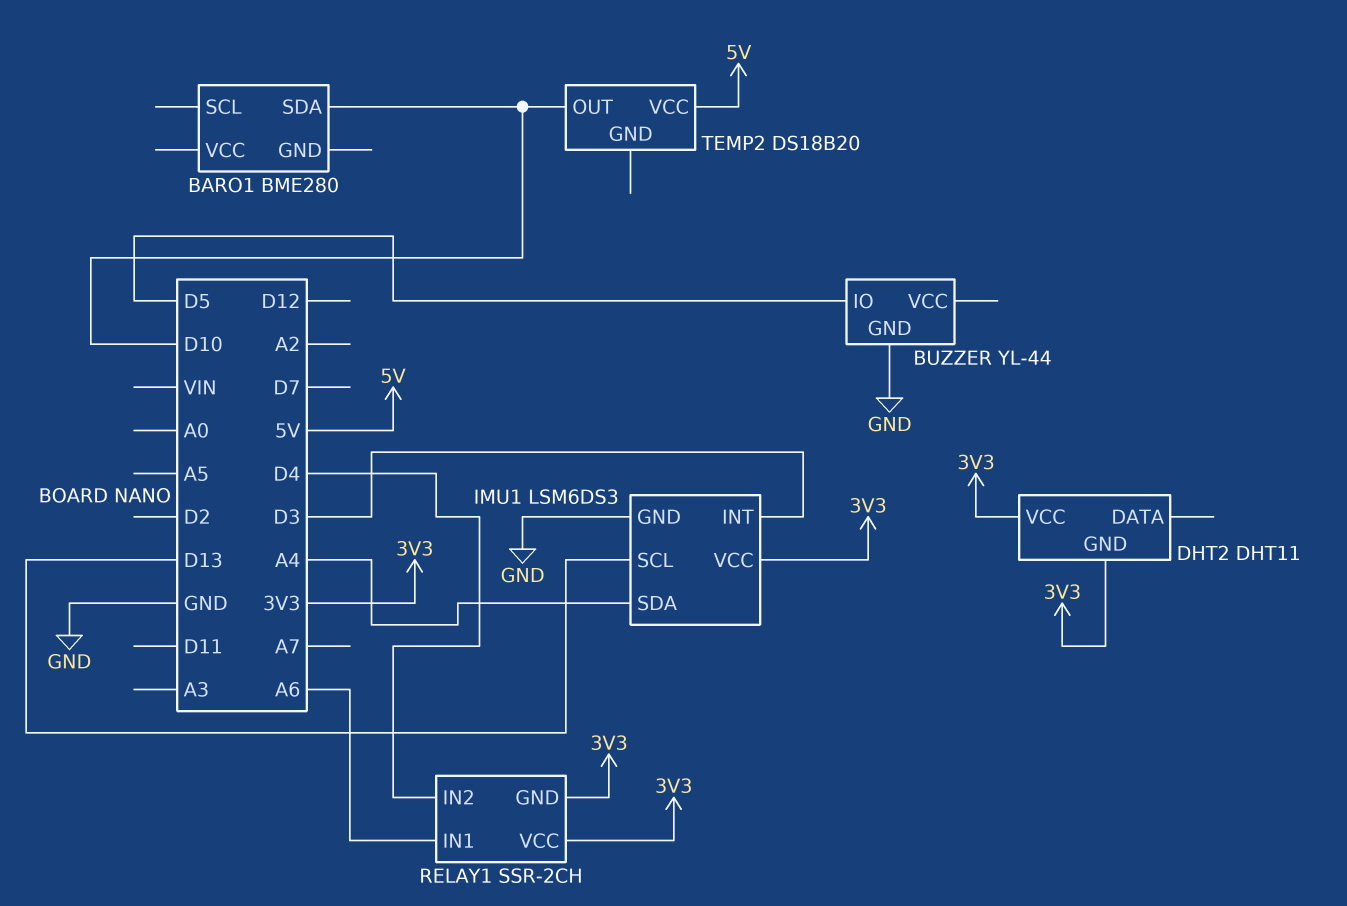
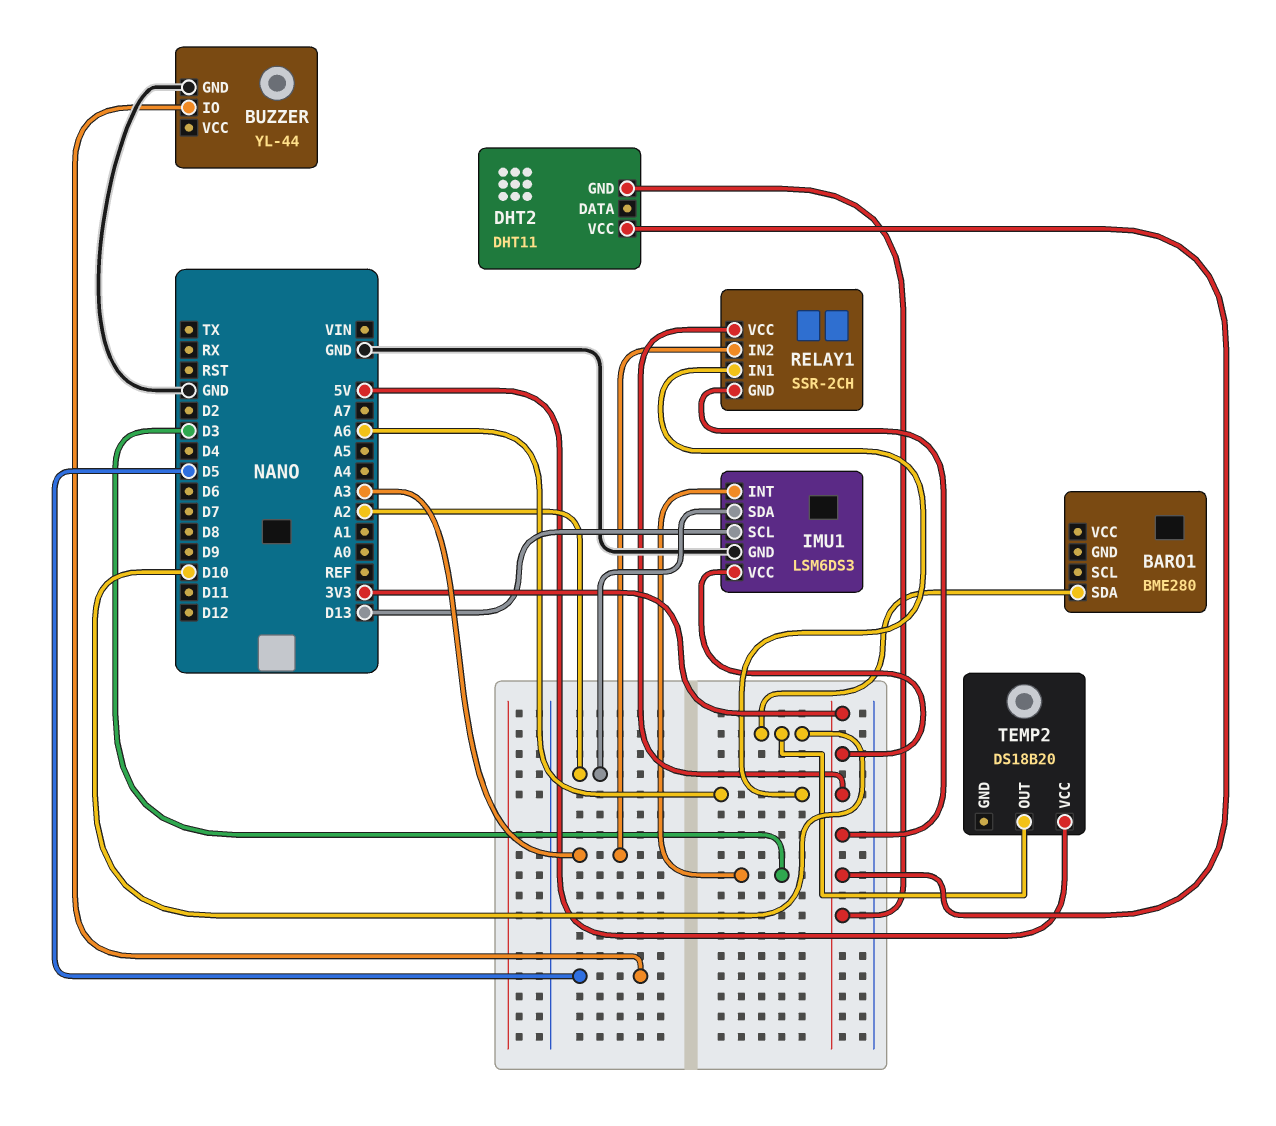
IMU1 pin SDA: A4 -> A2
RELAY1 pin IN2: D4 -> A3

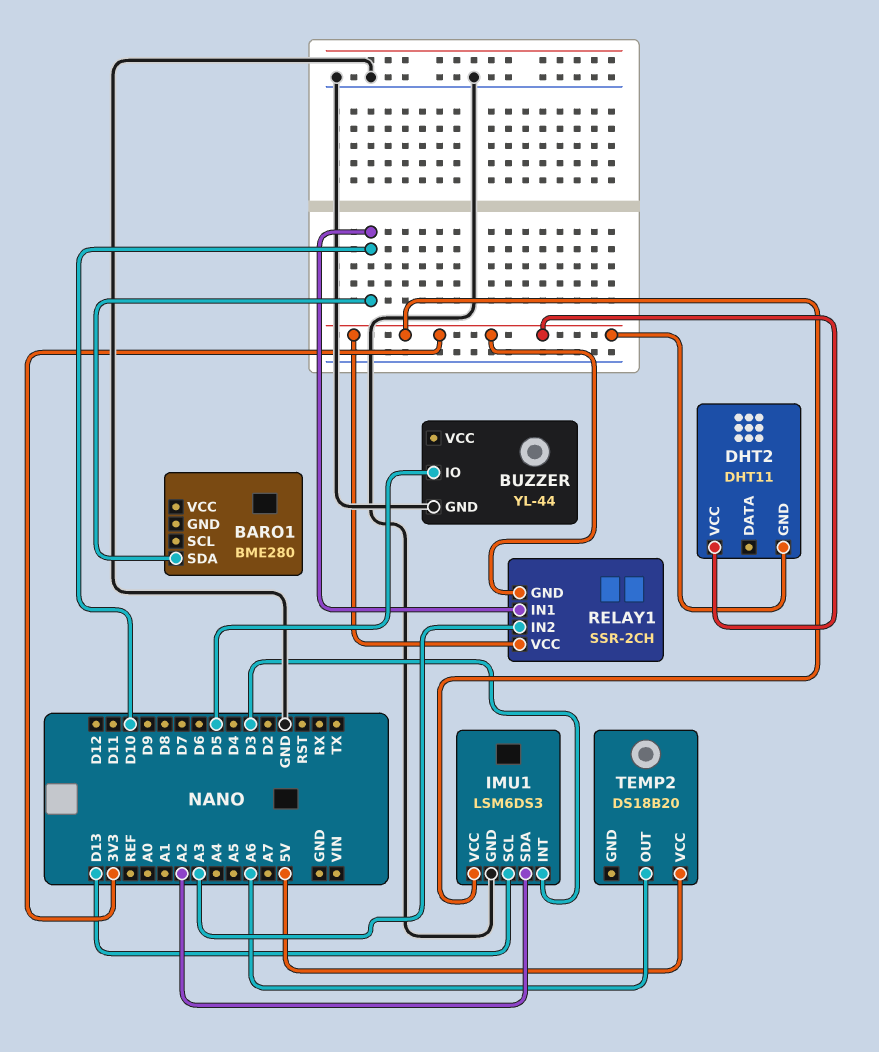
RELAY1 pin IN1: A6 -> D10
TEMP2 pin OUT: D10 -> A6

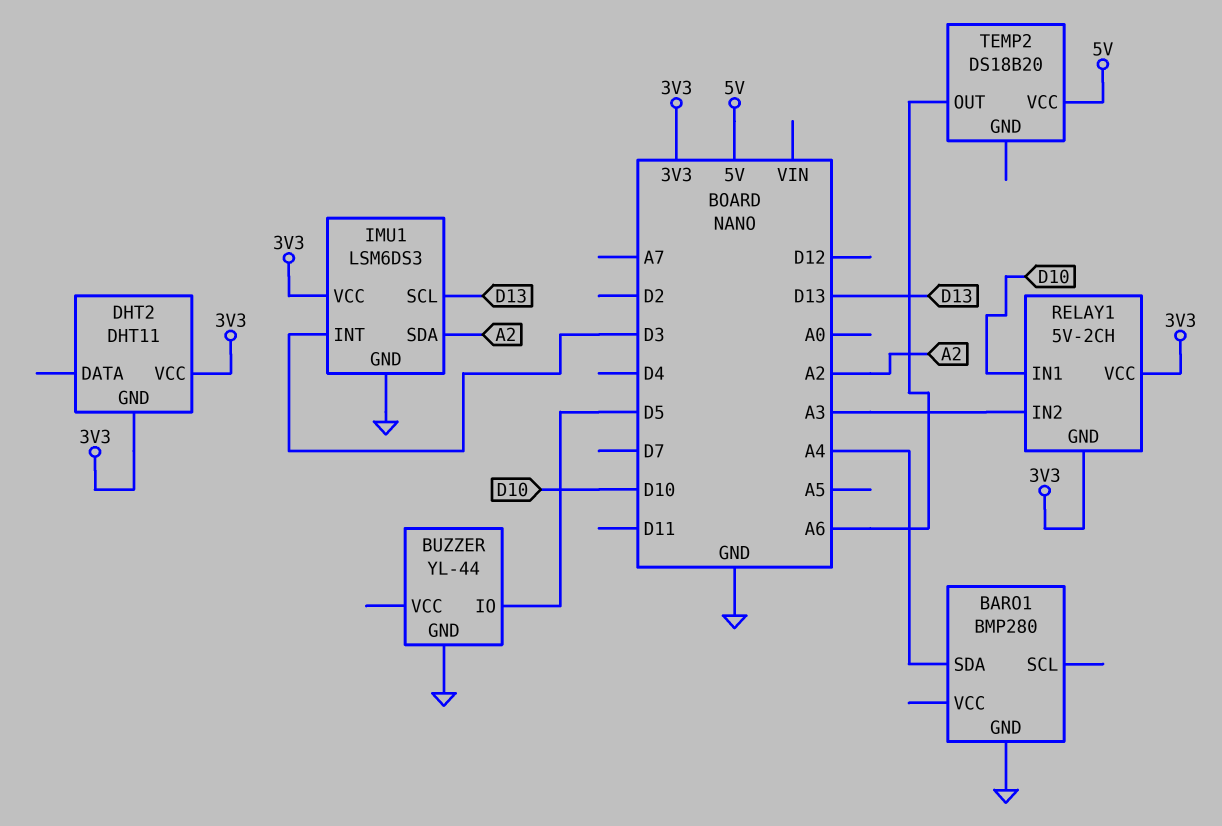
BARO1: BME280 -> BMP280
BARO1 pin GND: none -> GND
BARO1 pin SDA: D10 -> A4
RELAY1: SSR-2CH -> 5V-2CH

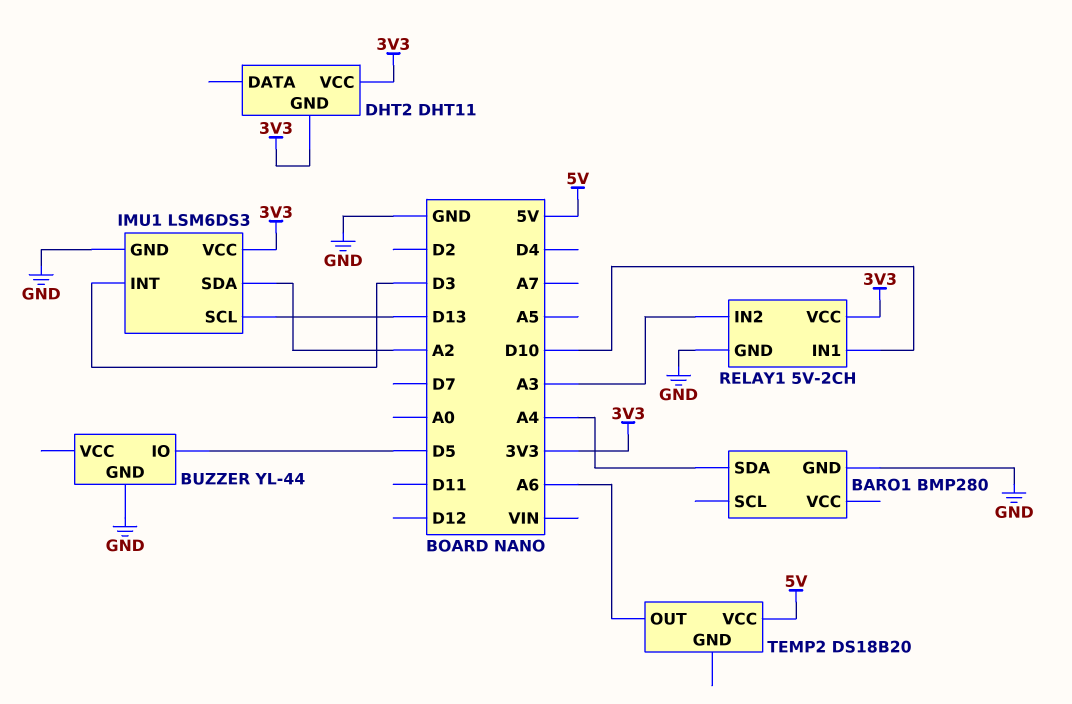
RELAY1 pin GND: 3V3 -> GND

